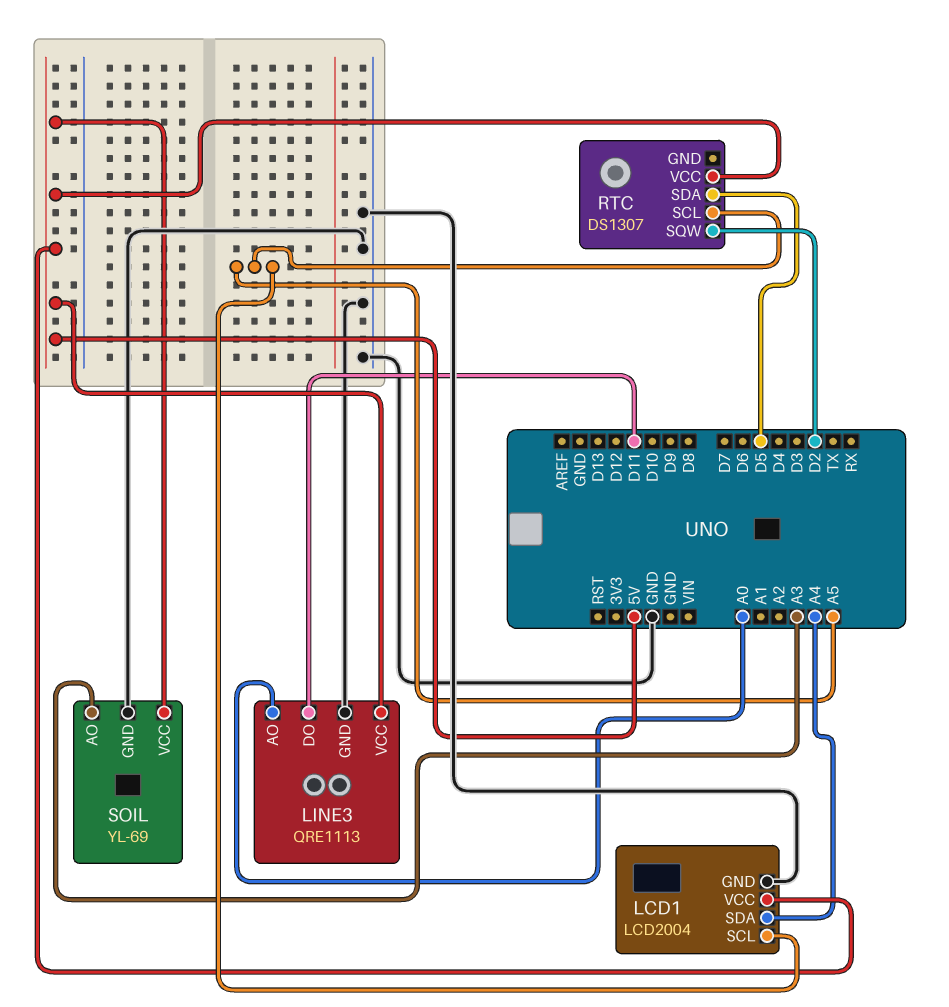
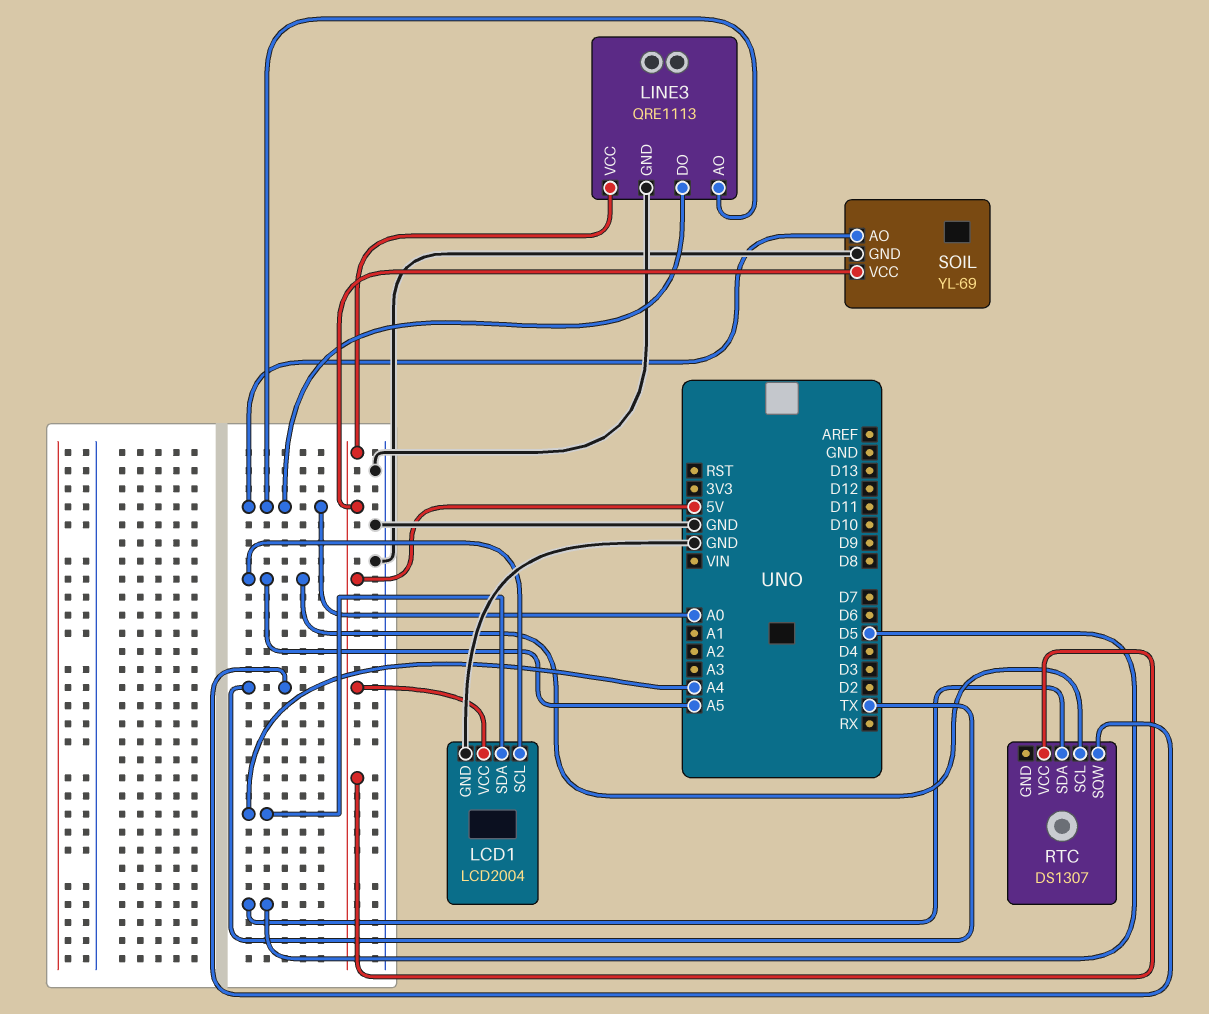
LINE3 pin DO: D11 -> A0
RTC pin SQW: D2 -> TX
SOIL pin AO: A3 -> A0

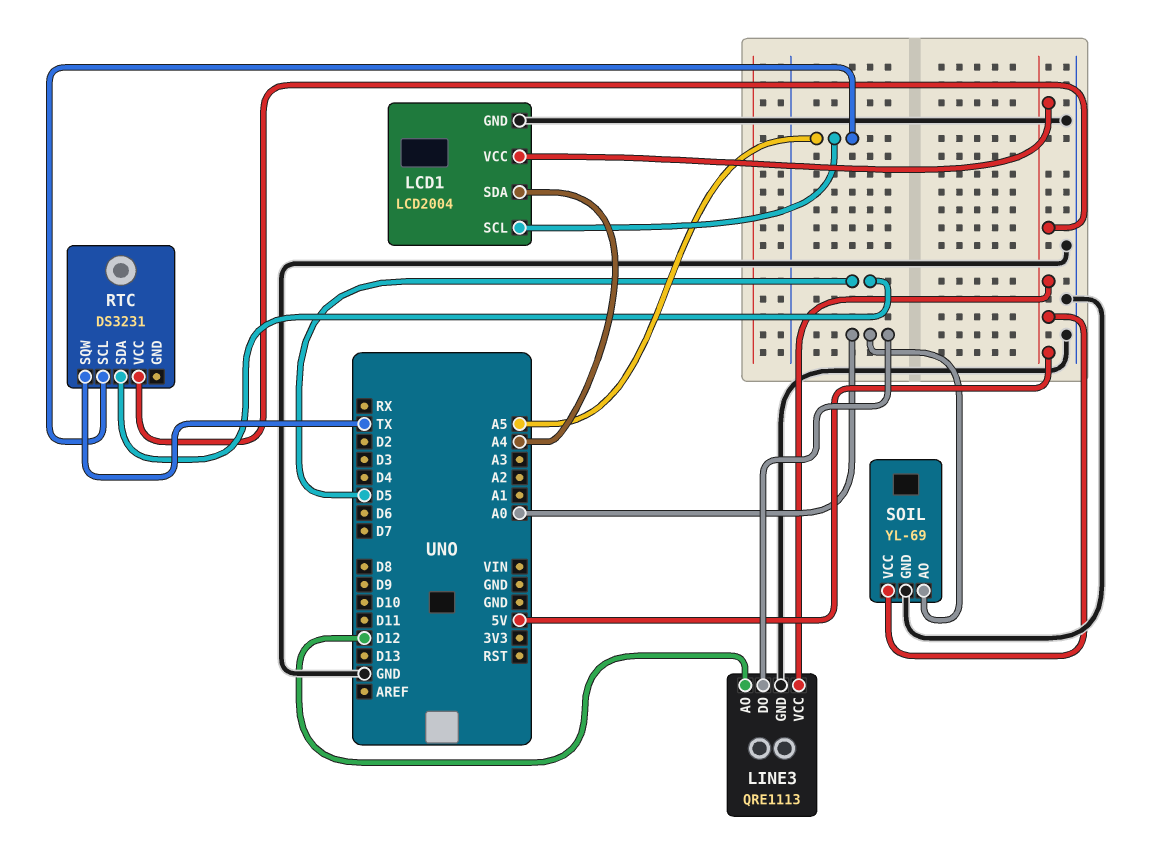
LINE3 pin AO: A0 -> D12
RTC: DS1307 -> DS3231

